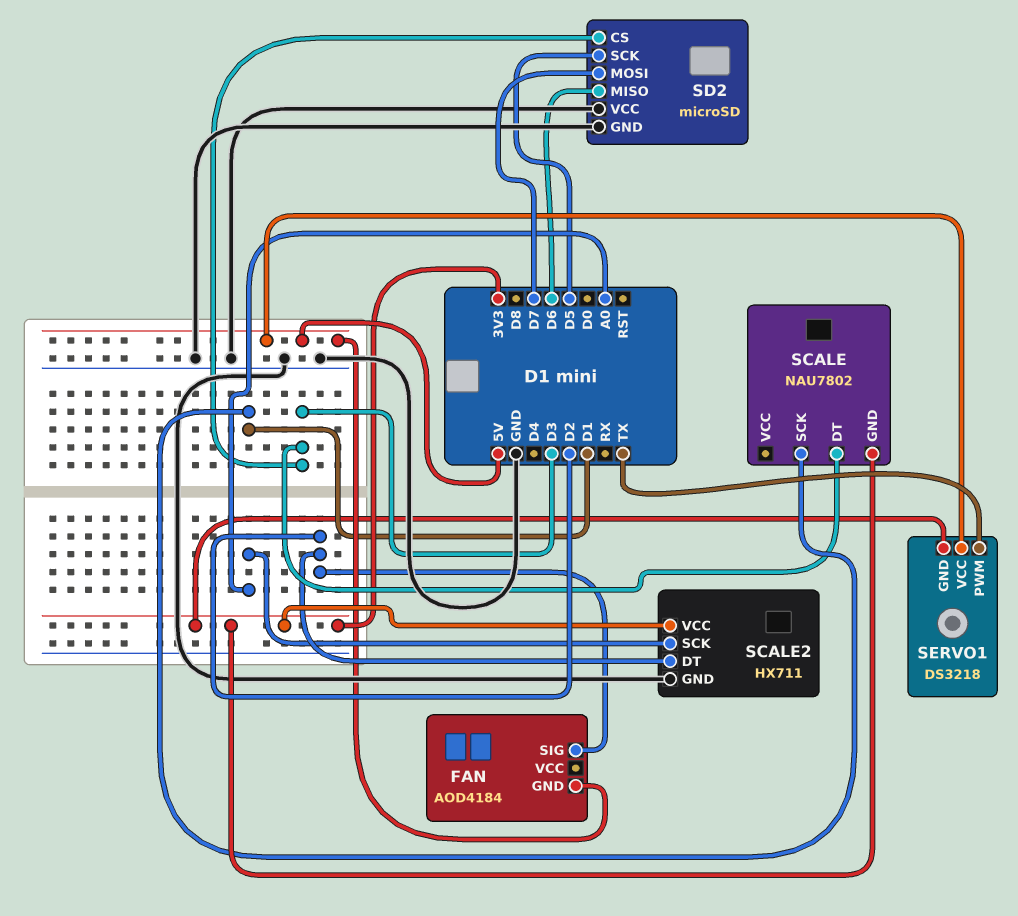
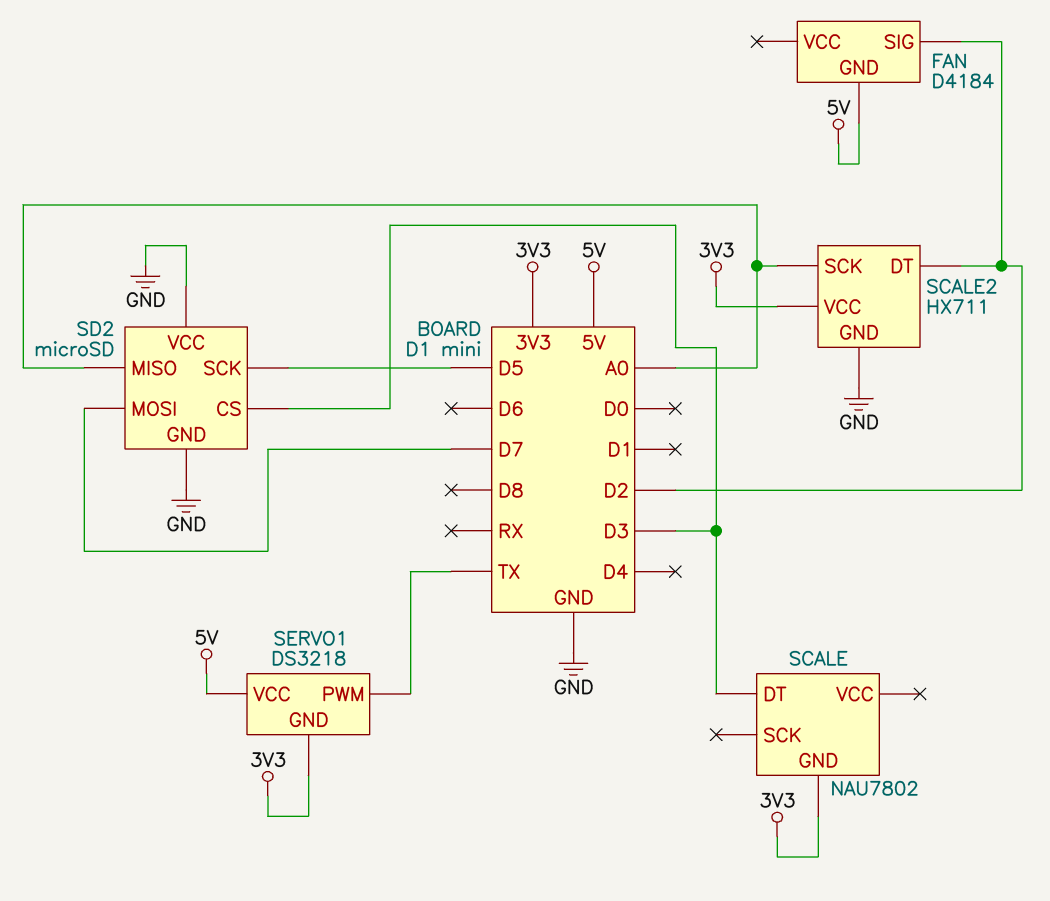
FAN: AOD4184 -> D4184
SCALE pin SCK: D1 -> none
SD2 pin MISO: D6 -> A0

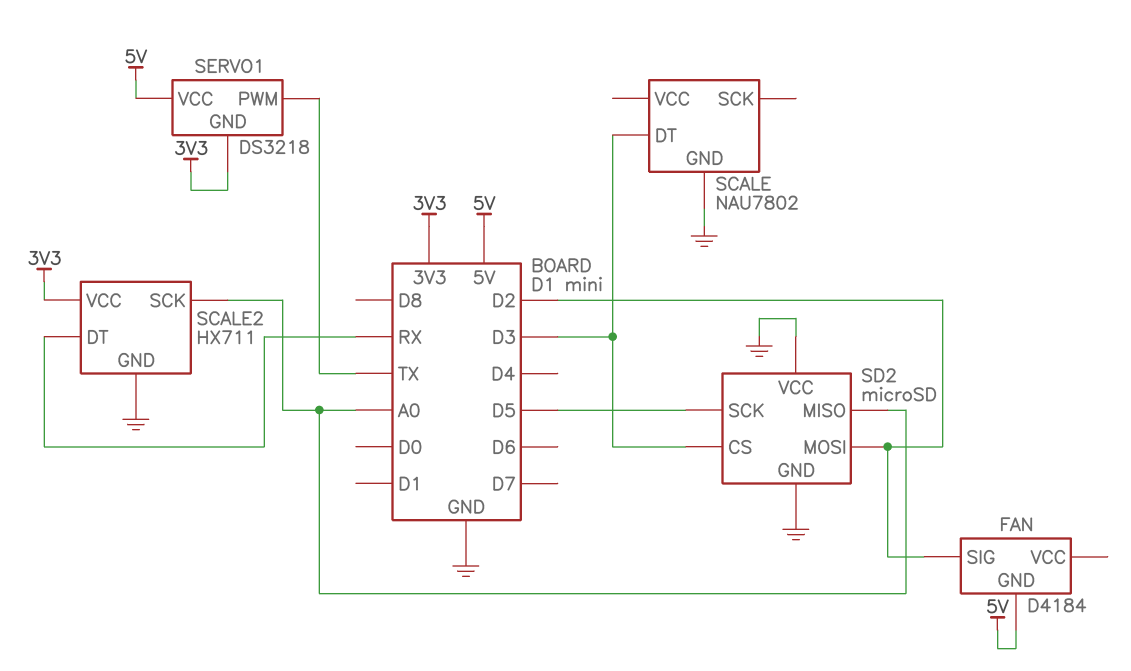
SCALE pin GND: 3V3 -> GND
SCALE2 pin DT: D2 -> RX
SD2 pin MOSI: D7 -> D2

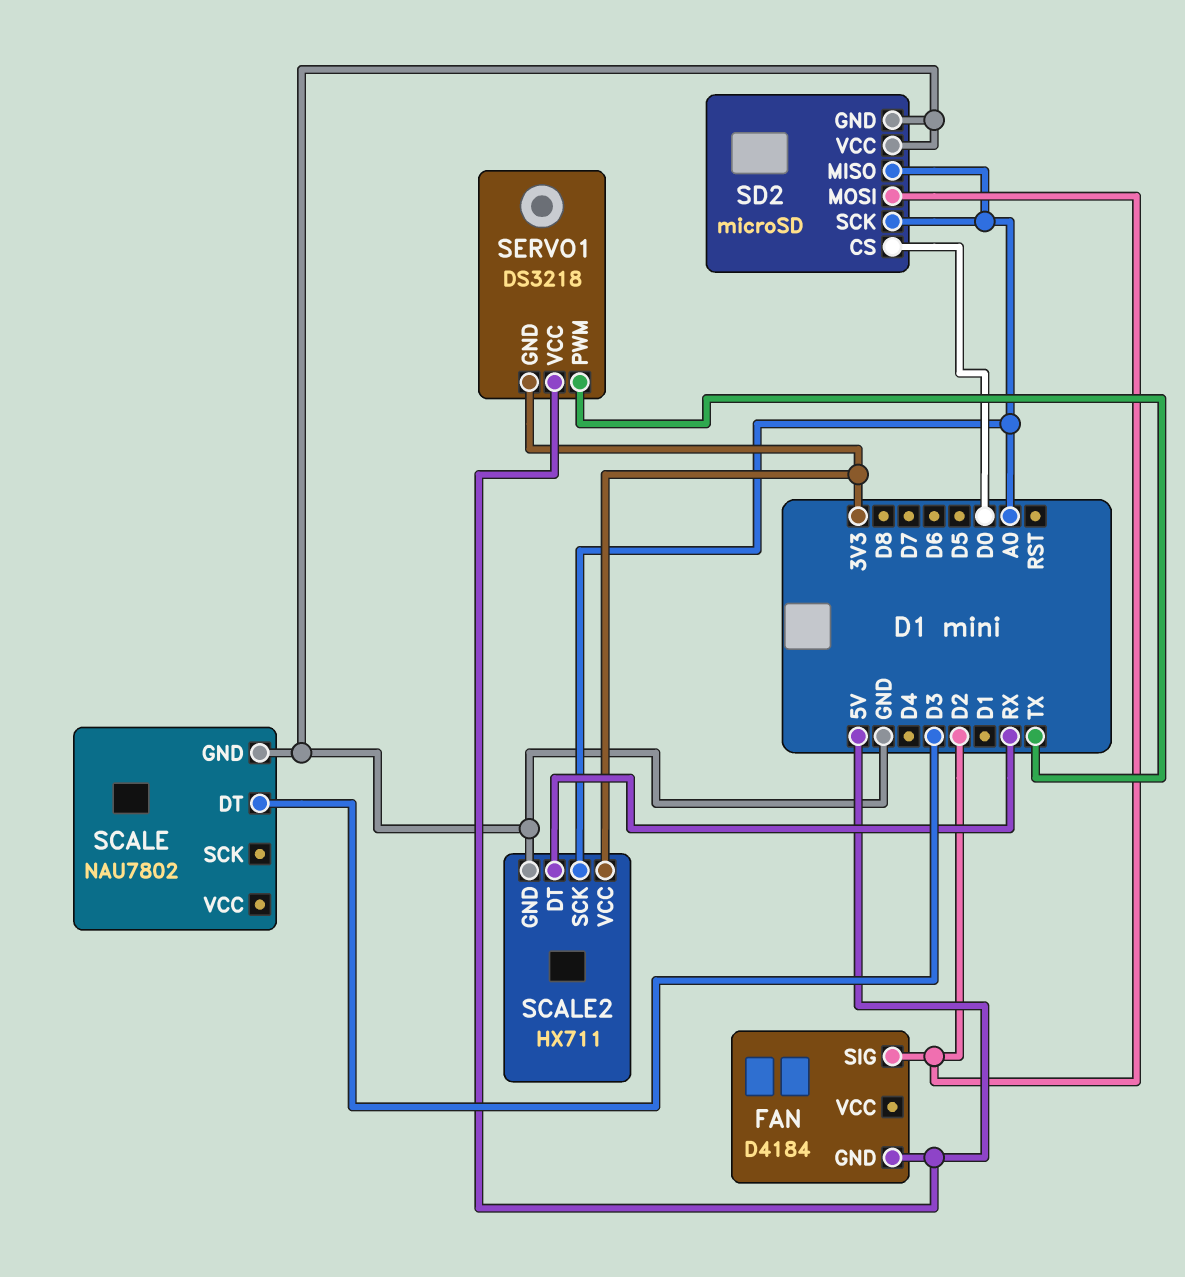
SD2 pin CS: D3 -> D0
SD2 pin SCK: D5 -> A0

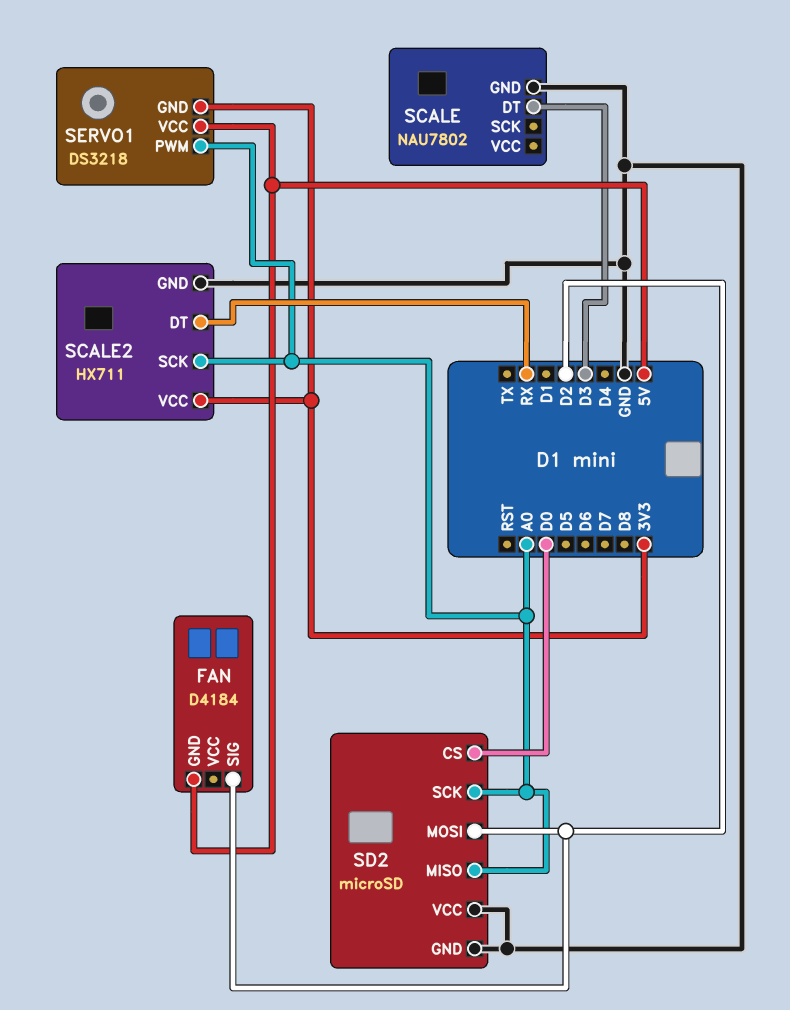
SERVO1 pin PWM: TX -> A0

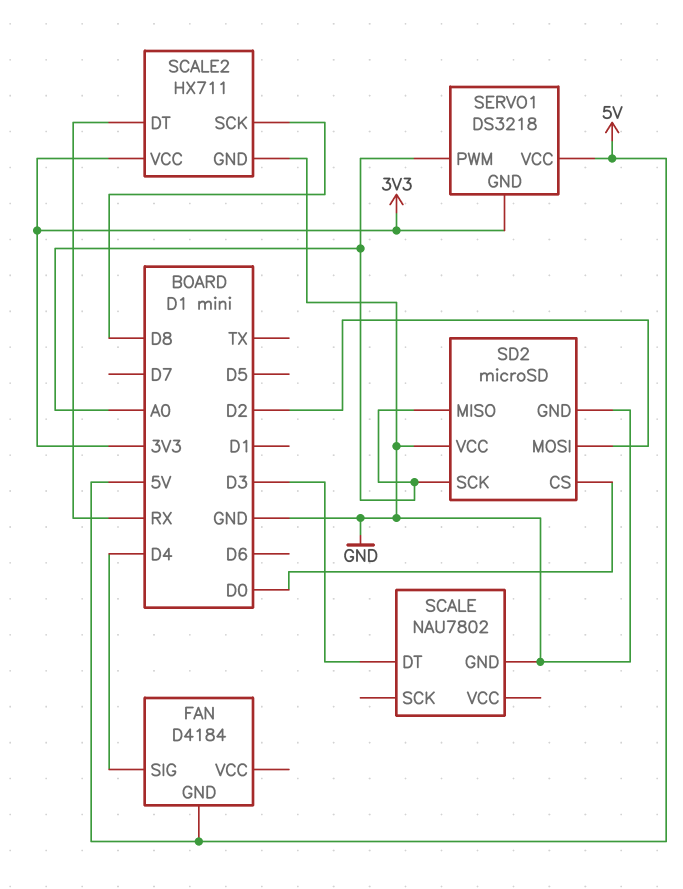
FAN pin SIG: D2 -> D4
SCALE2 pin SCK: A0 -> D8

